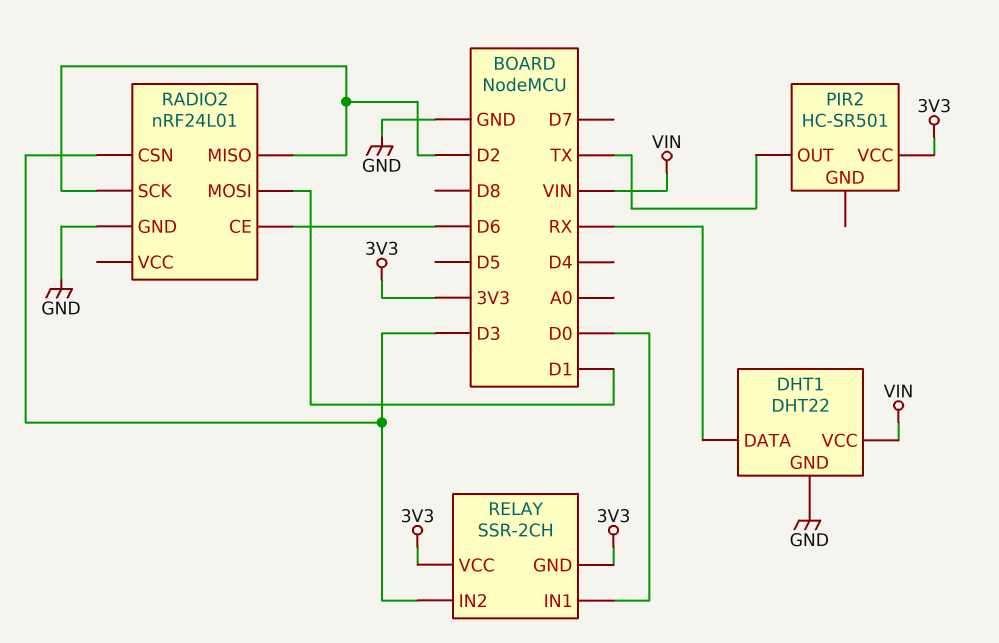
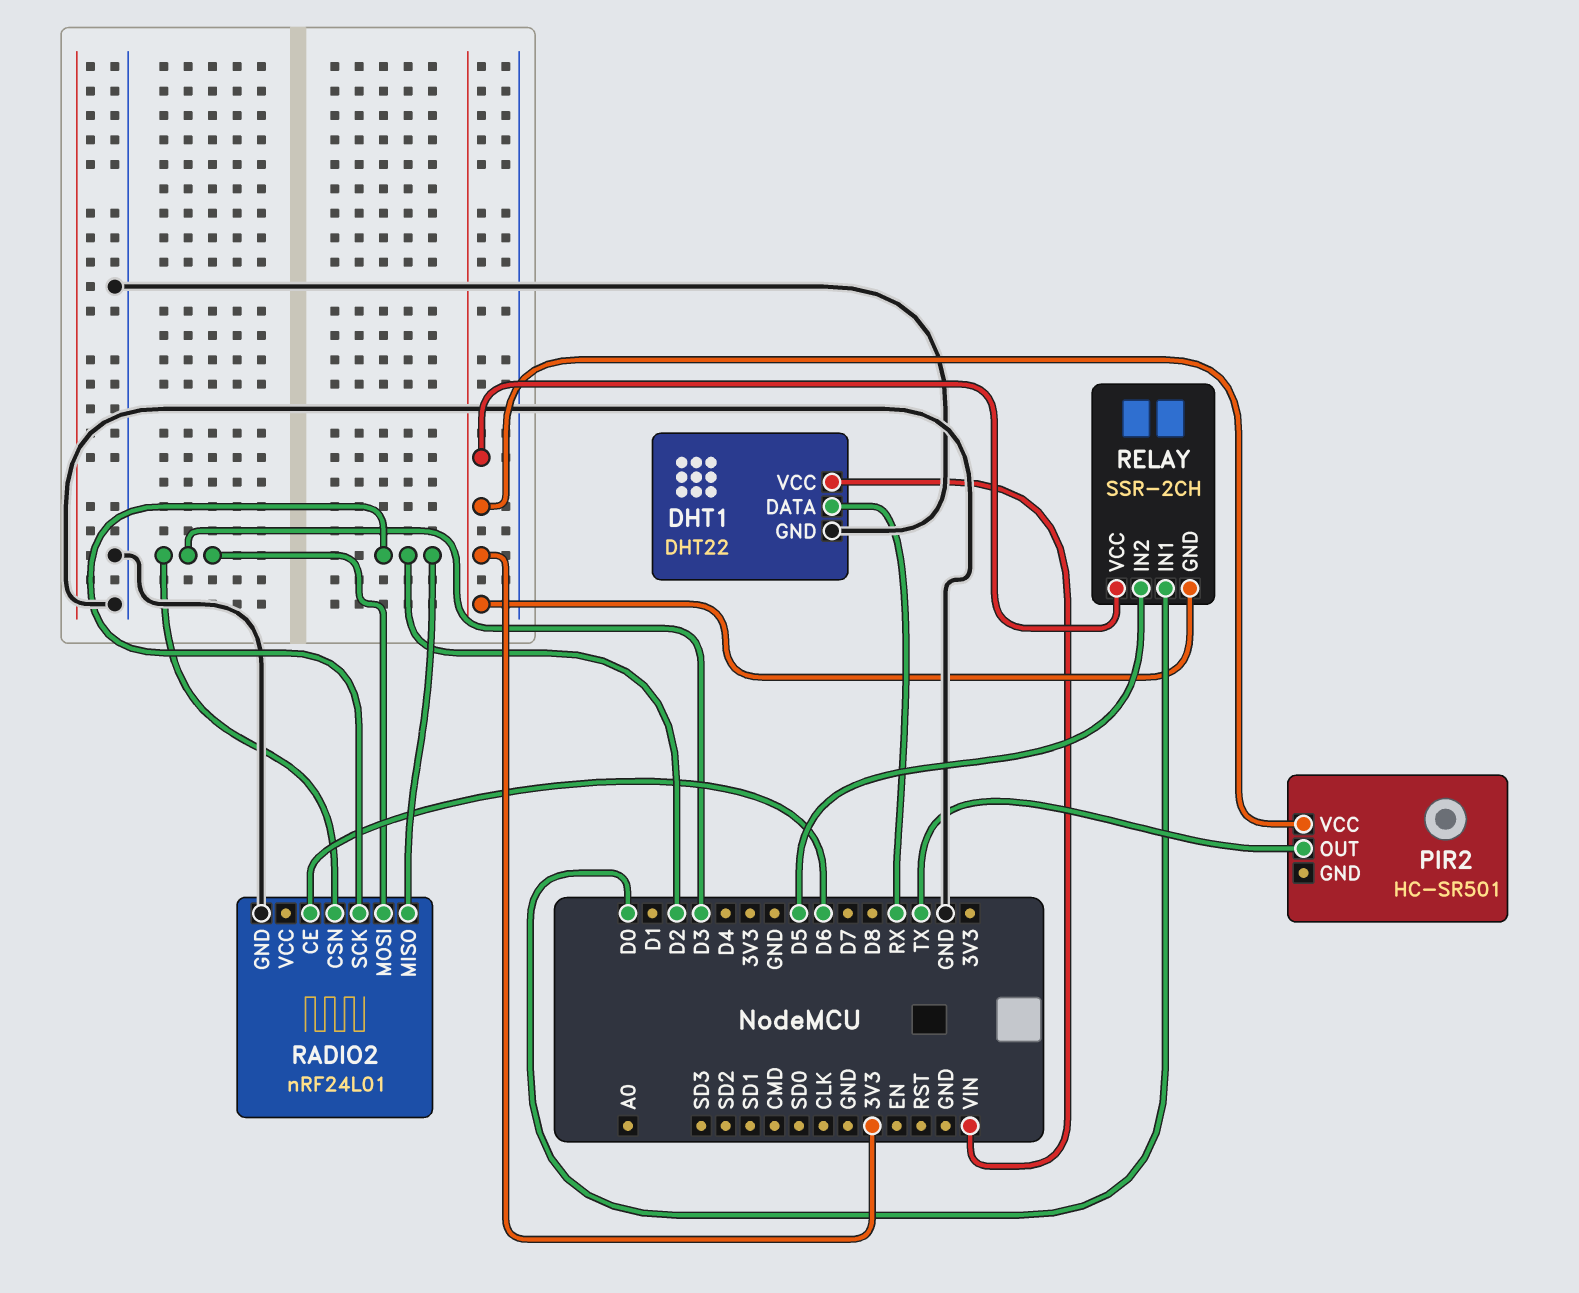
RADIO2 pin MOSI: D1 -> D3
RELAY pin IN2: D3 -> D5

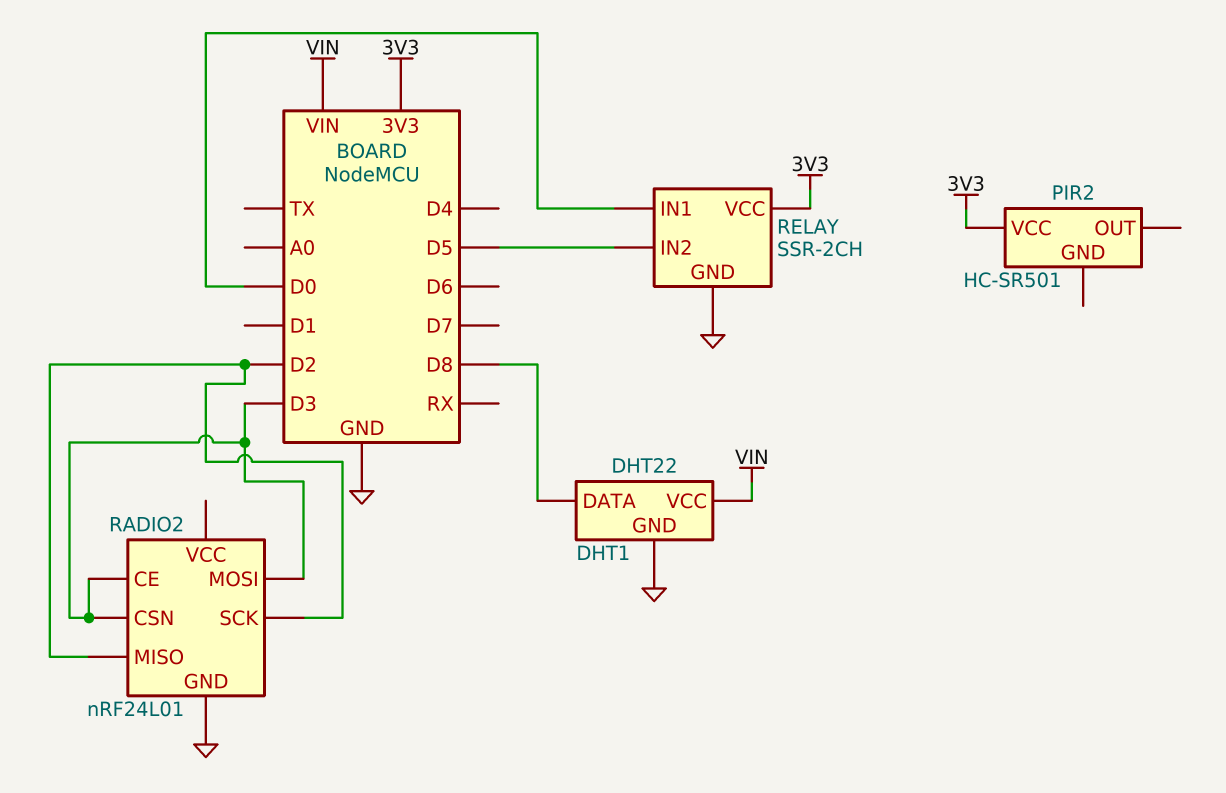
DHT1 pin DATA: RX -> D8
PIR2 pin OUT: TX -> none
RADIO2 pin CE: D6 -> D3
RELAY pin GND: 3V3 -> GND

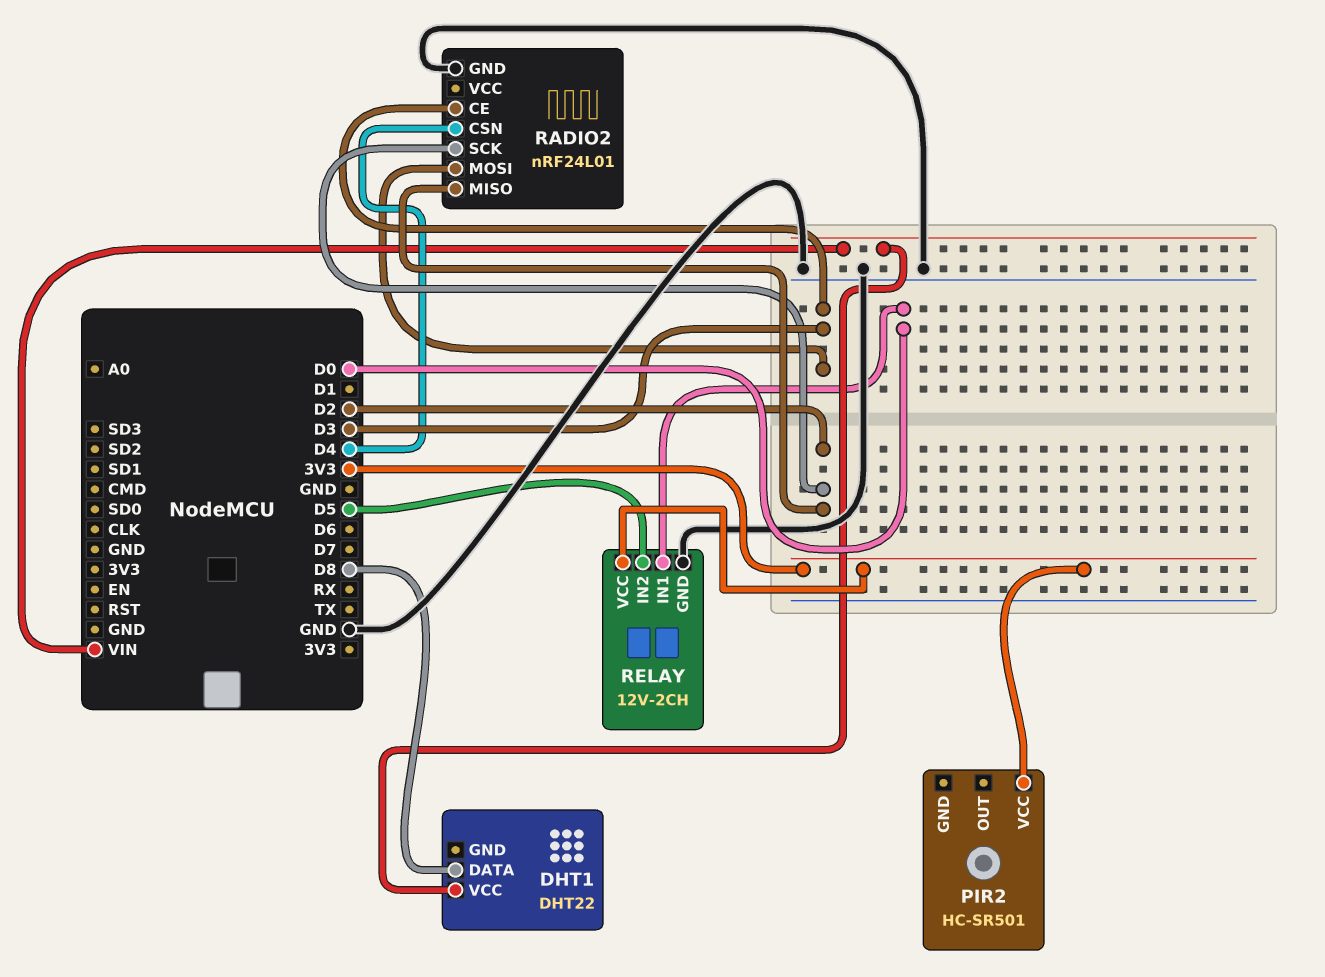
DHT1 pin GND: GND -> none
RADIO2 pin CSN: D3 -> D4
RELAY: SSR-2CH -> 12V-2CH

